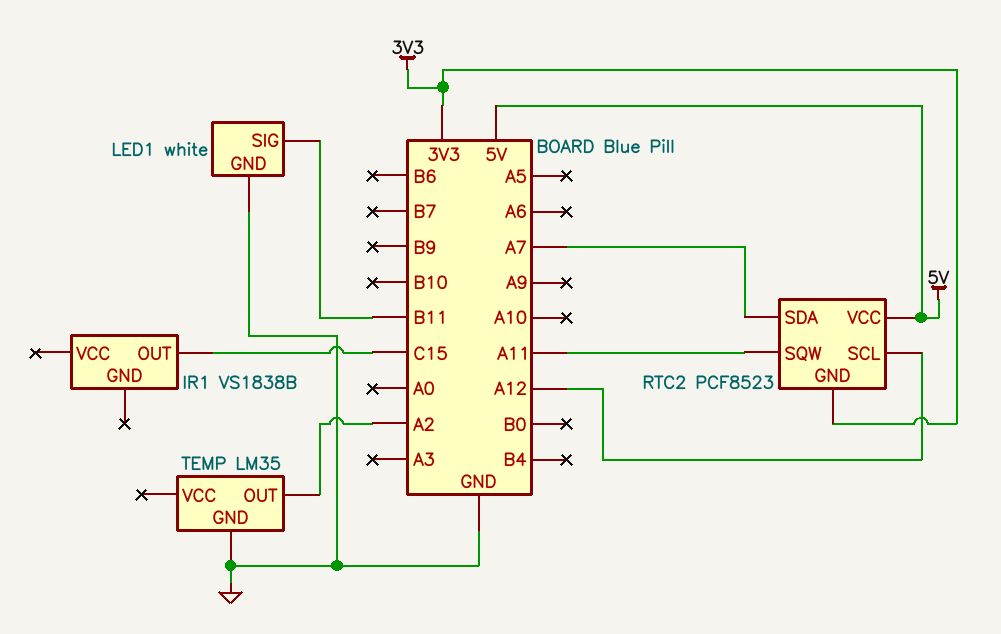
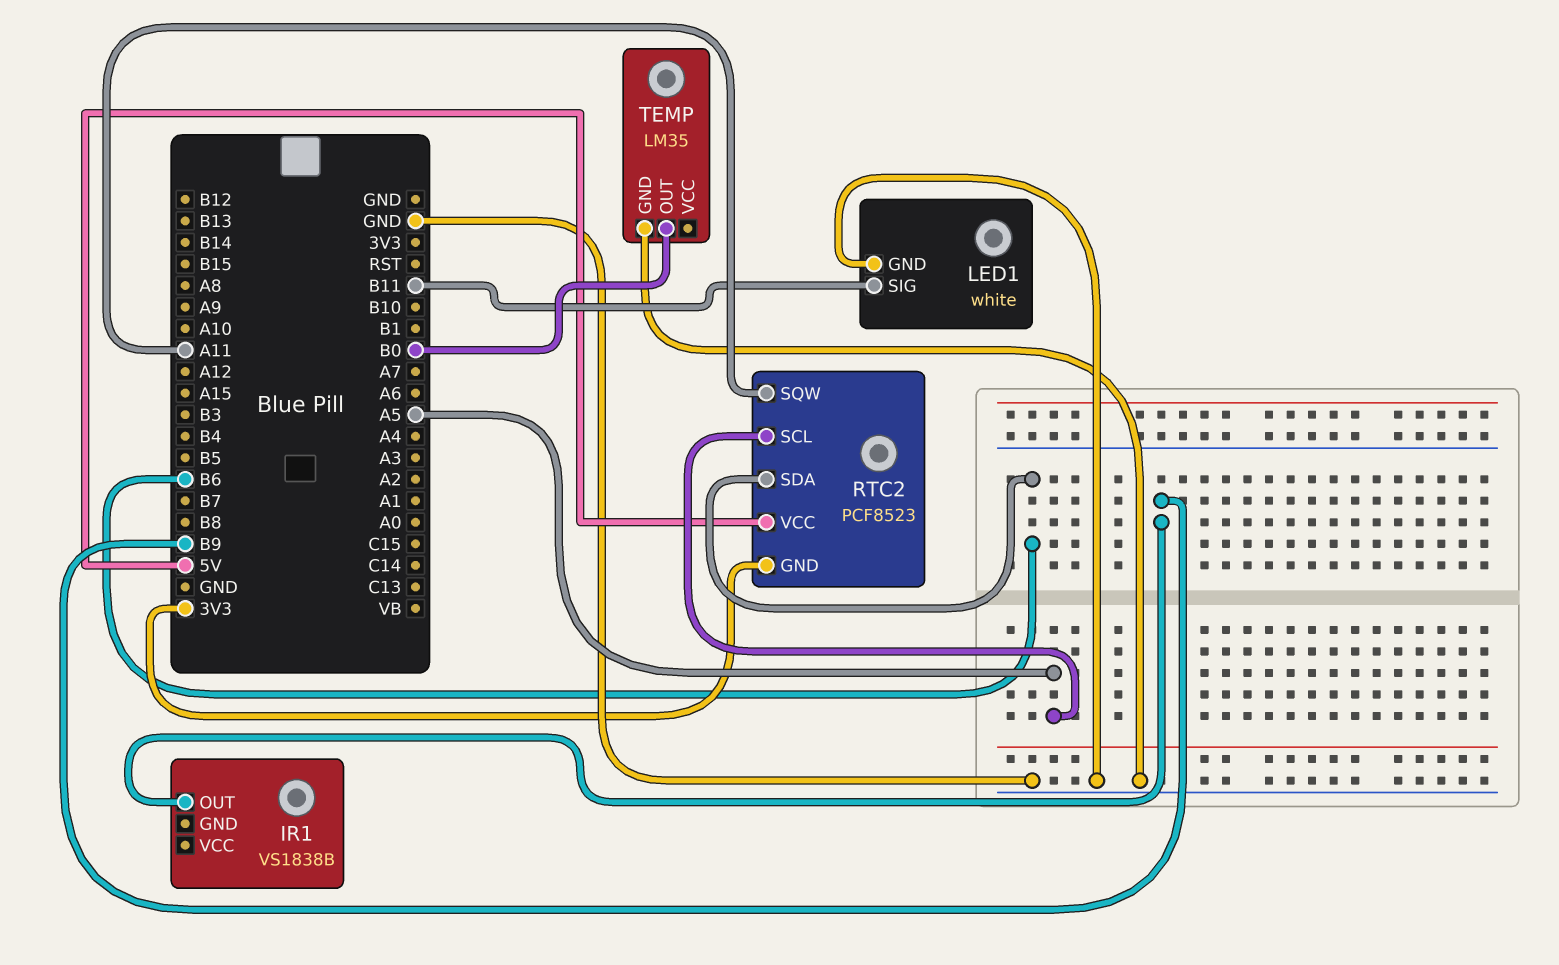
IR1 pin OUT: C15 -> B9
RTC2 pin SCL: A12 -> A5
RTC2 pin SDA: A7 -> B6
TEMP pin OUT: A2 -> B0

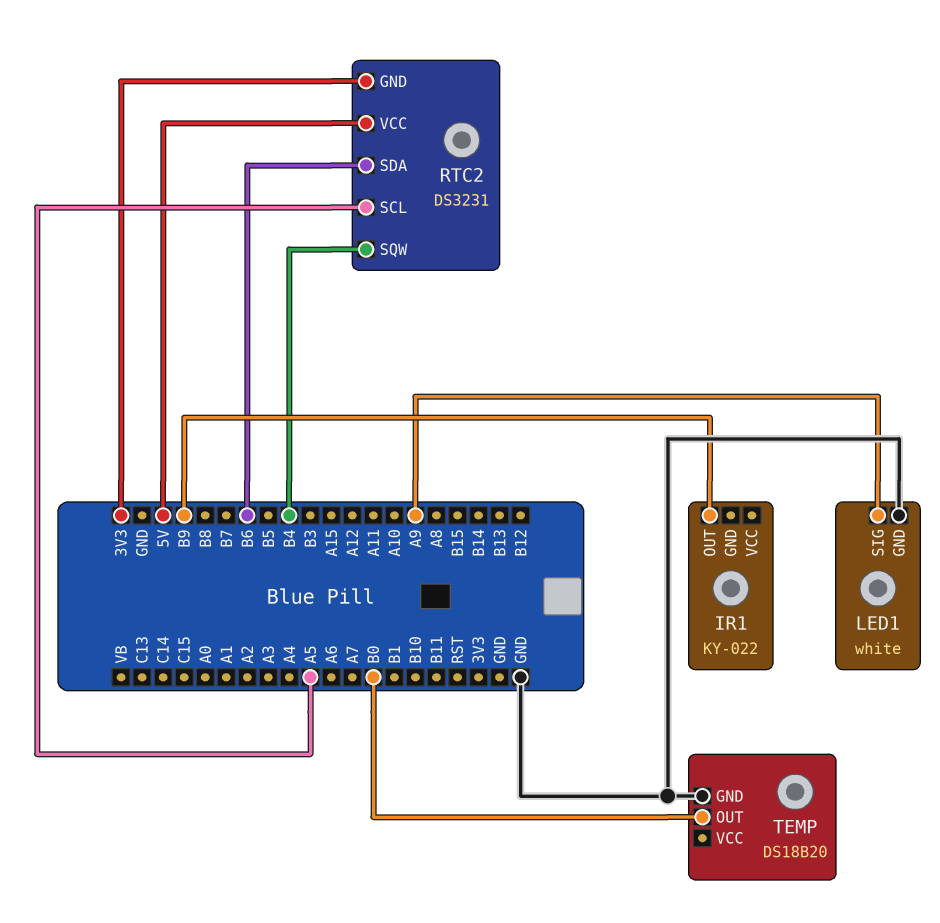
IR1: VS1838B -> KY-022
LED1 pin SIG: B11 -> A9
RTC2: PCF8523 -> DS3231
RTC2 pin SQW: A11 -> B4
TEMP: LM35 -> DS18B20

